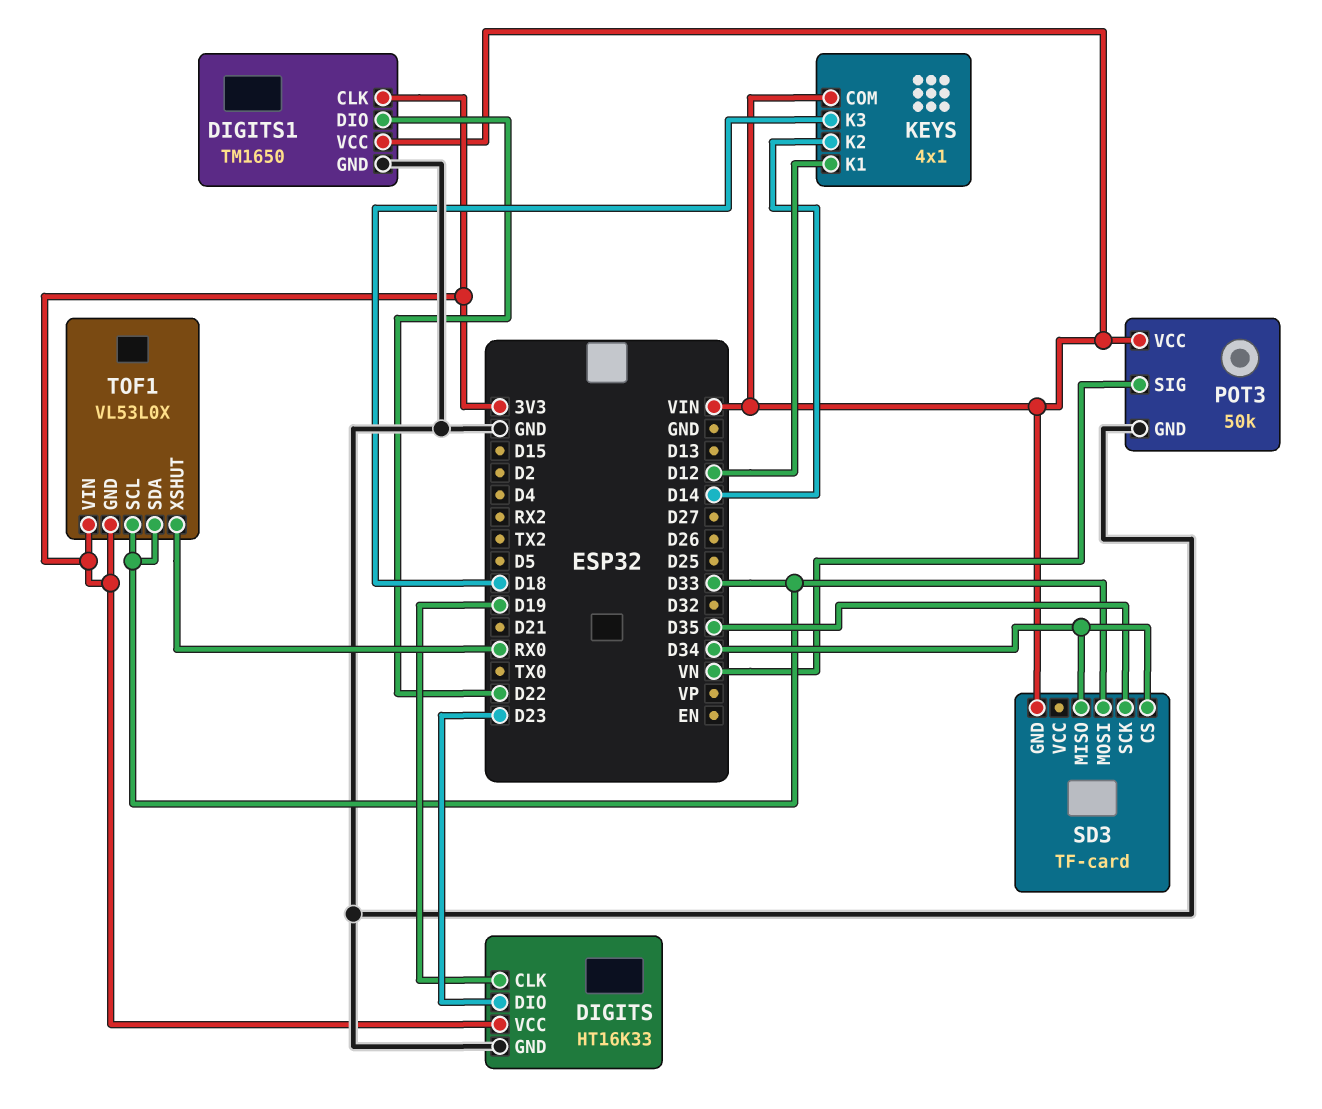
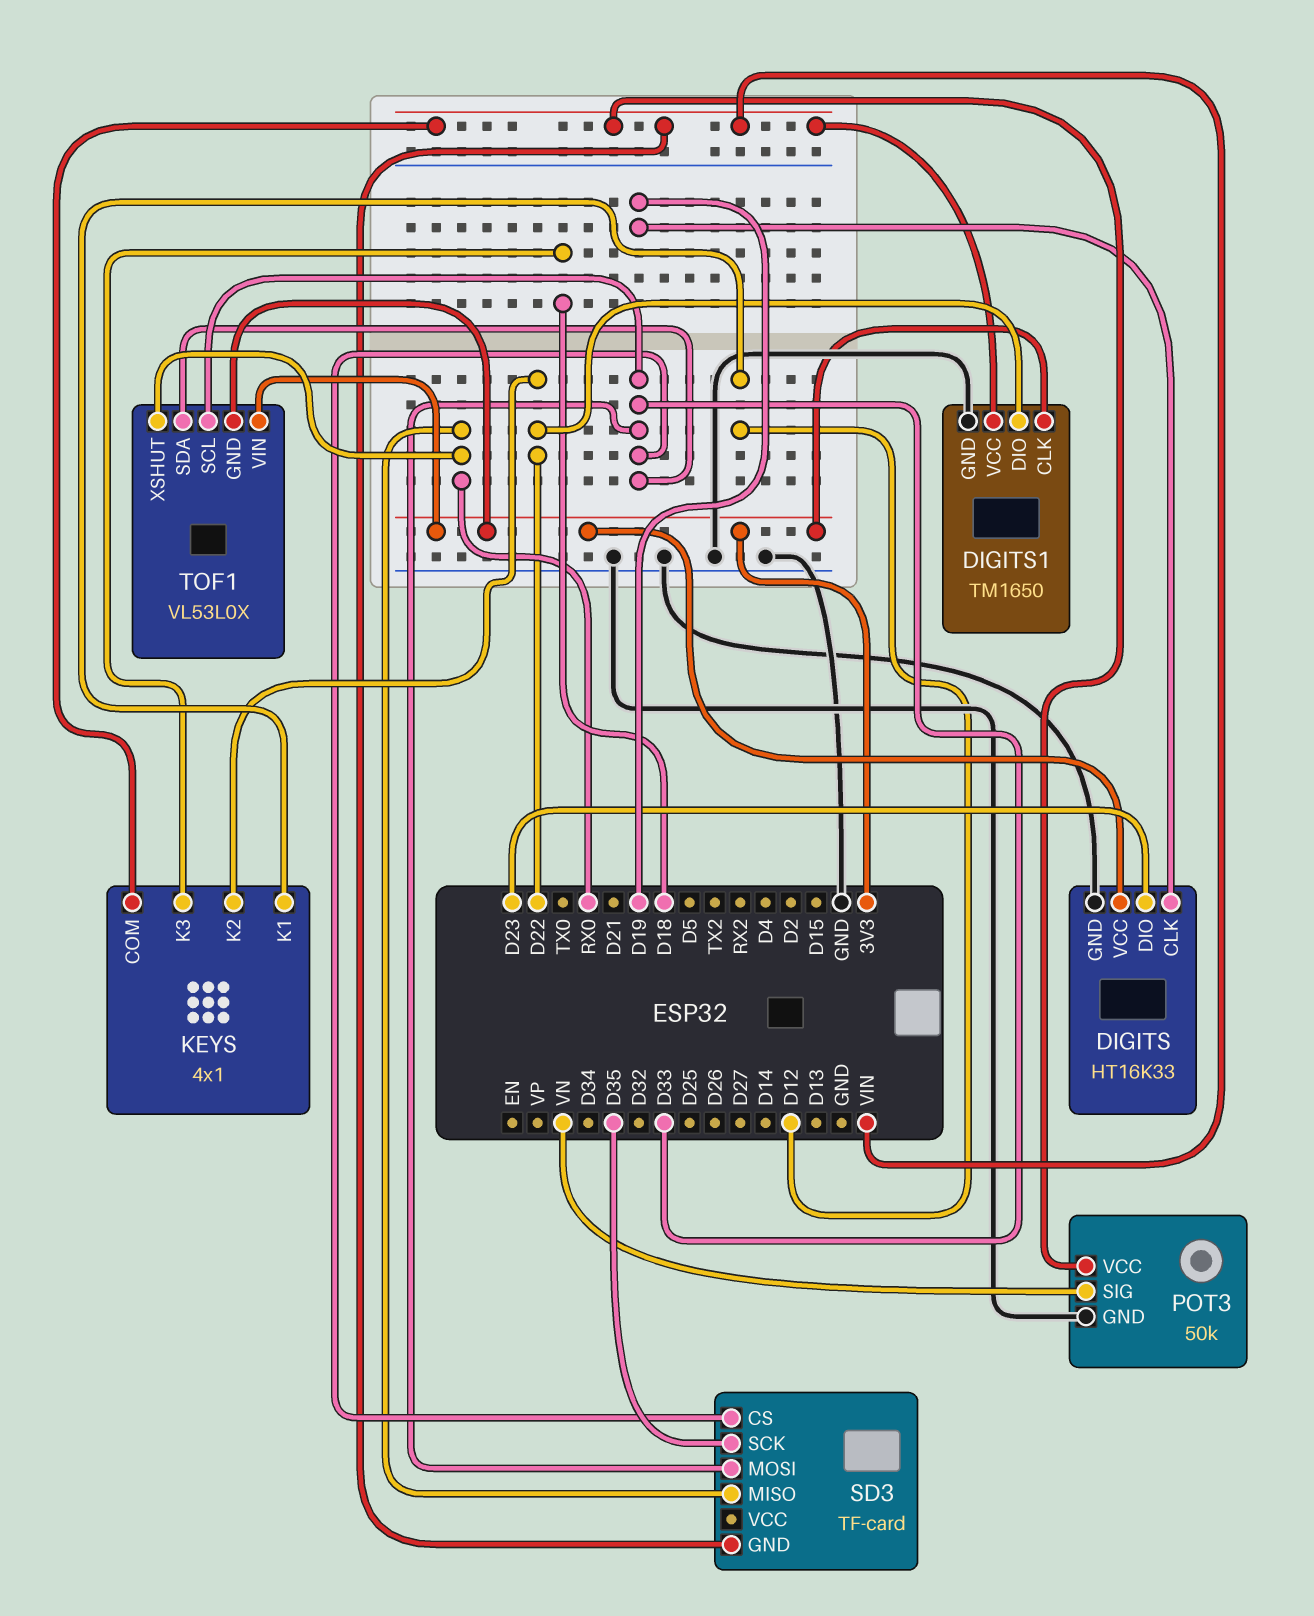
KEYS pin K2: D14 -> D22
SD3 pin CS: D34 -> D33
SD3 pin MISO: D34 -> RX0

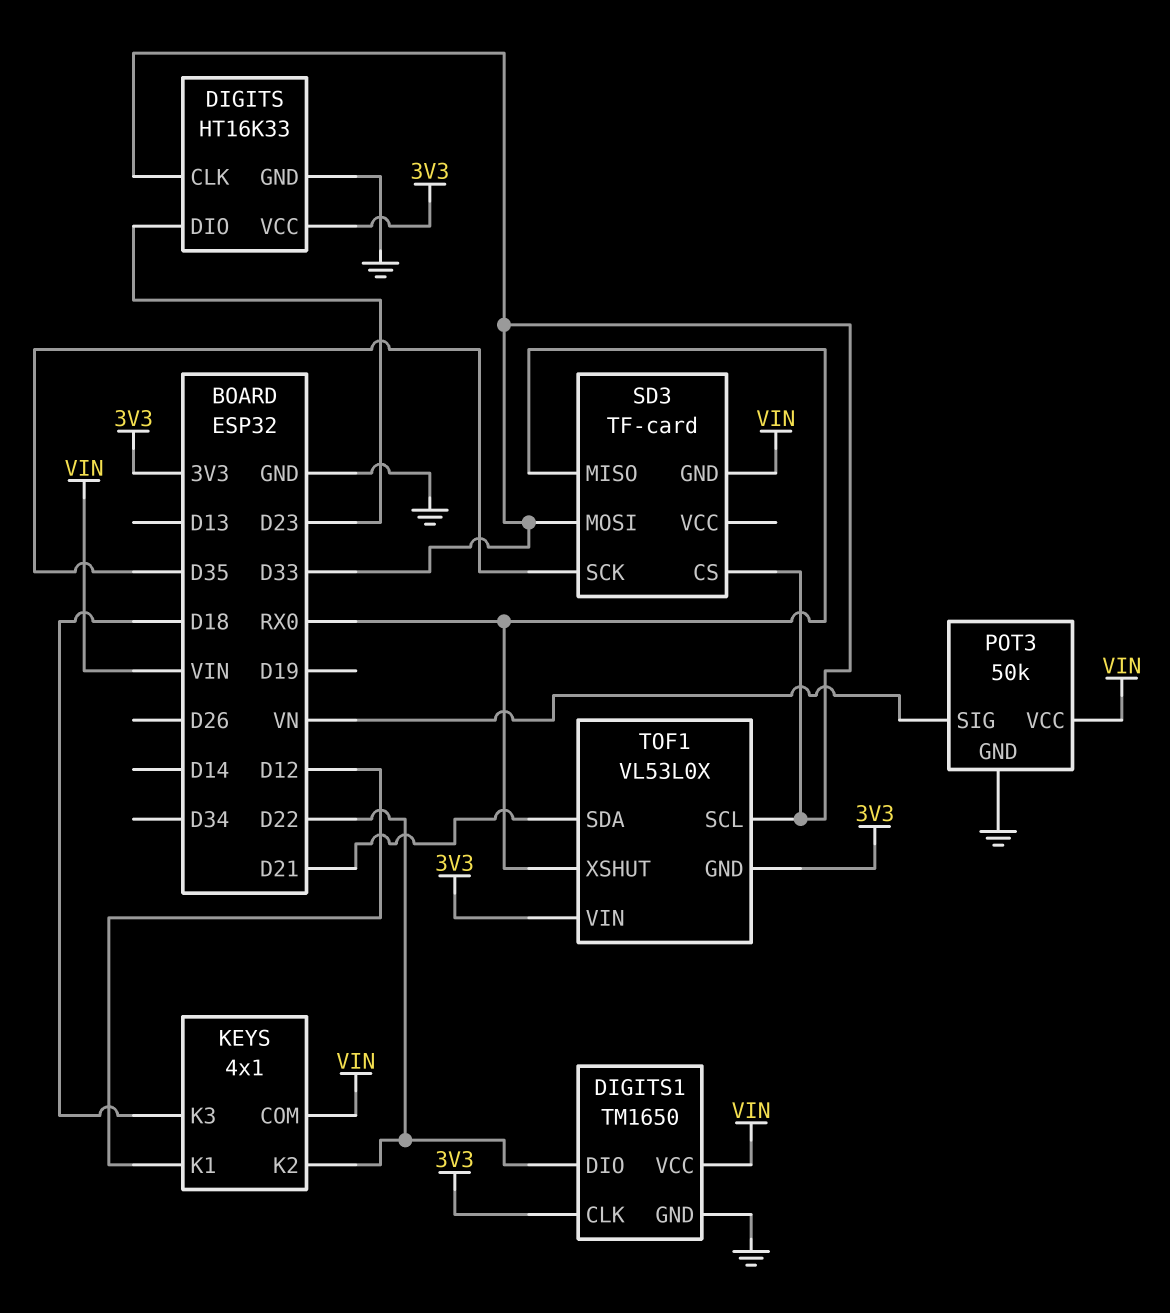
DIGITS pin CLK: D19 -> D33
TOF1 pin SDA: D33 -> D21

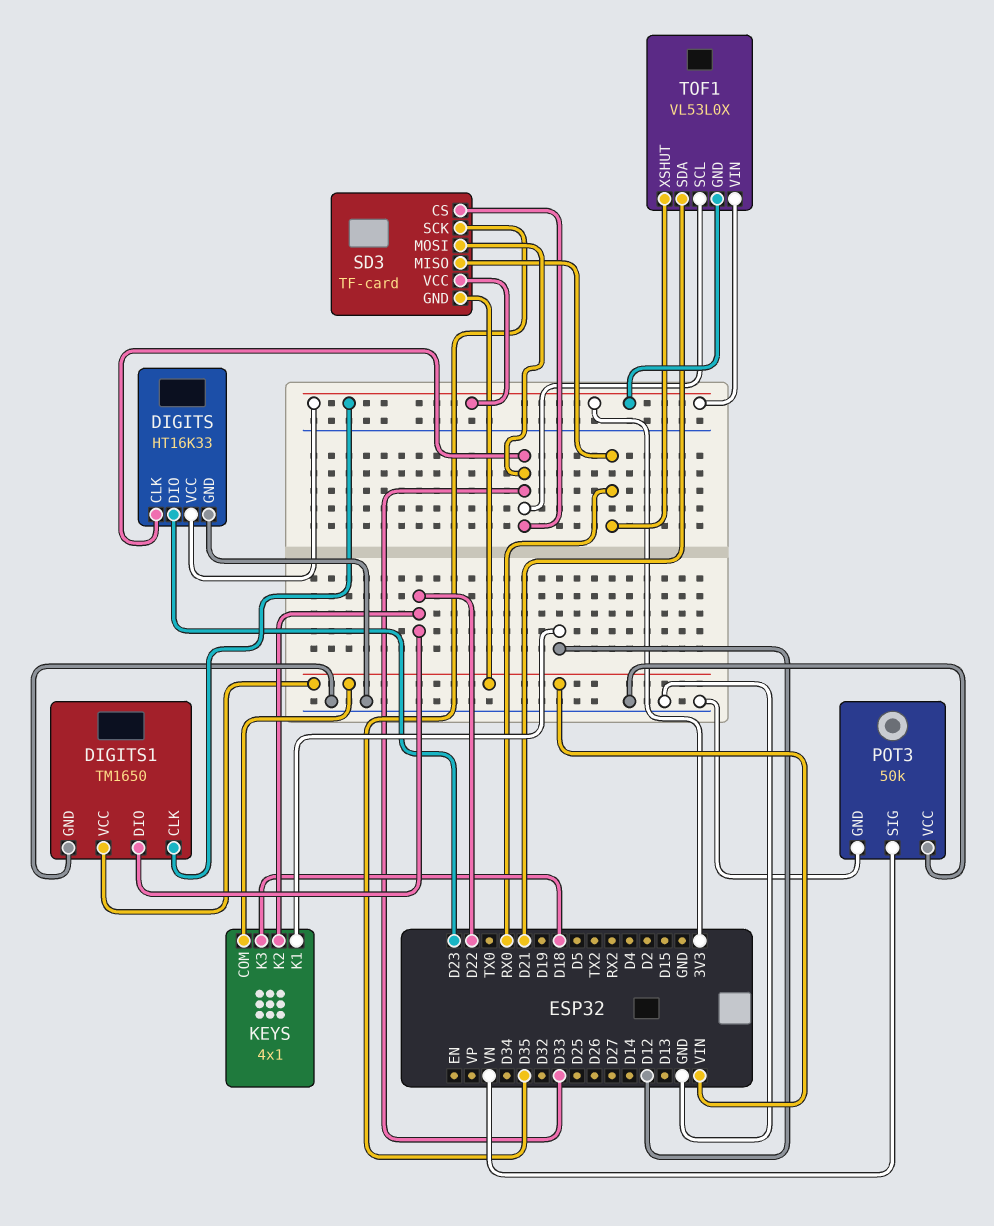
POT3 pin VCC: VIN -> GND
SD3 pin VCC: none -> 3V3

